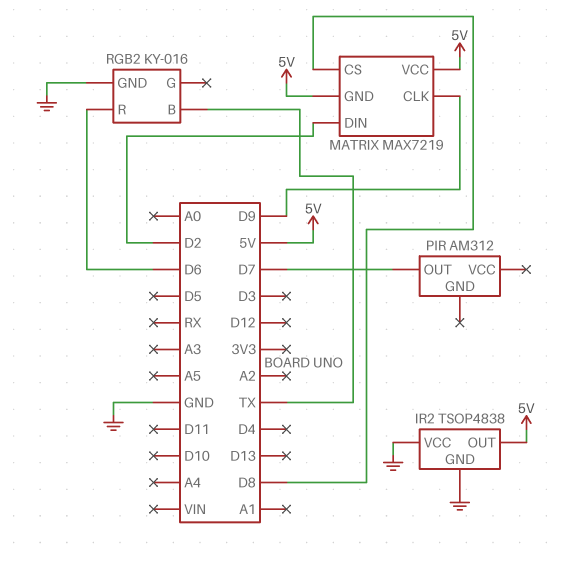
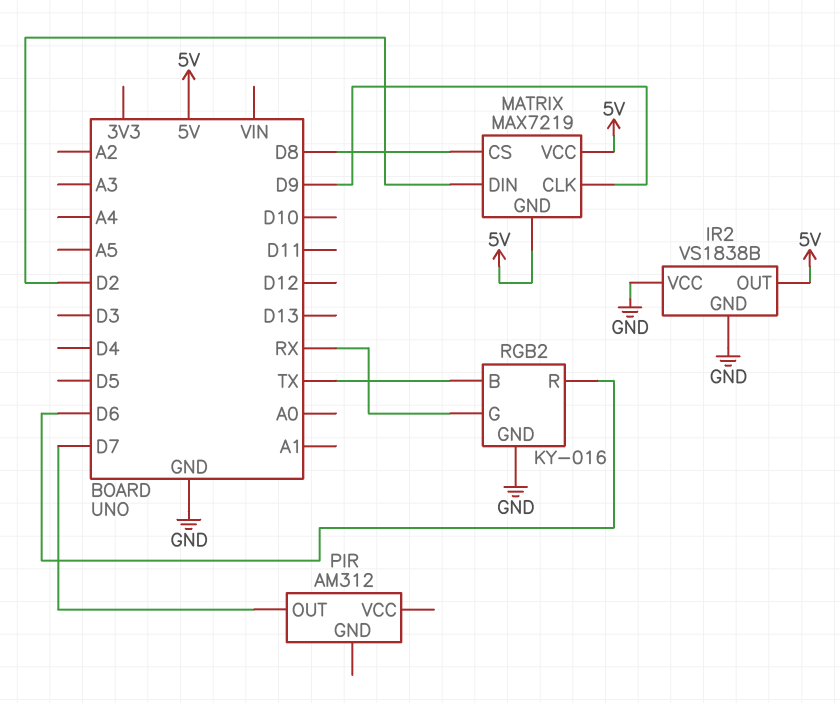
IR2: TSOP4838 -> VS1838B
RGB2 pin G: none -> RX

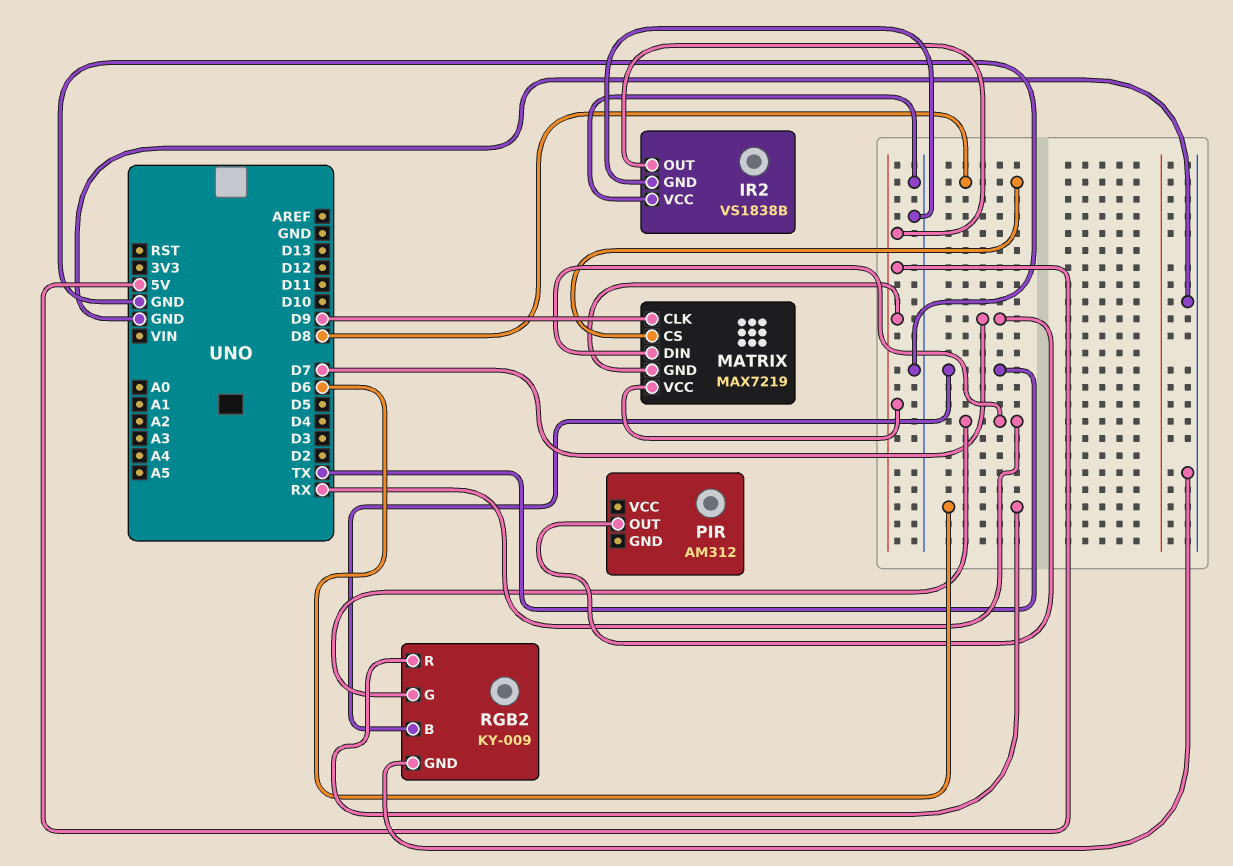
MATRIX pin DIN: D2 -> RX
RGB2: KY-016 -> KY-009

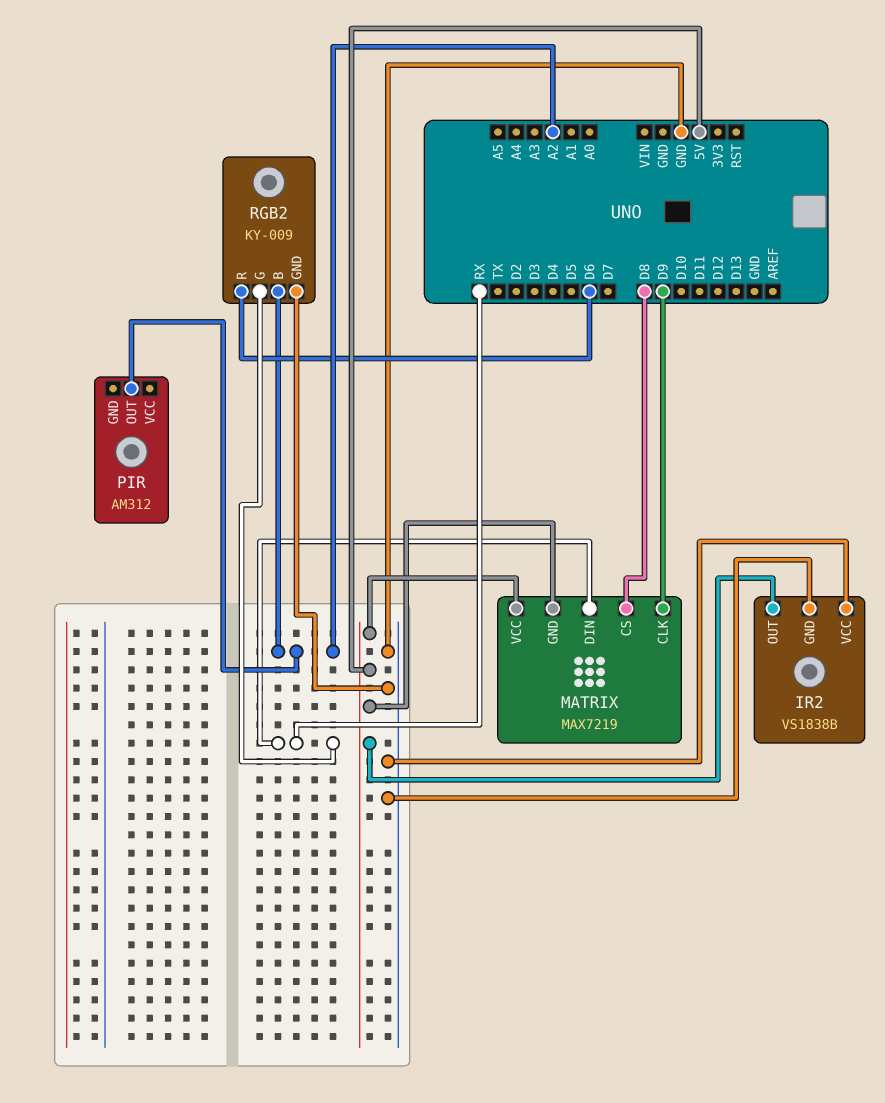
PIR pin OUT: D7 -> A2
RGB2 pin B: TX -> A2

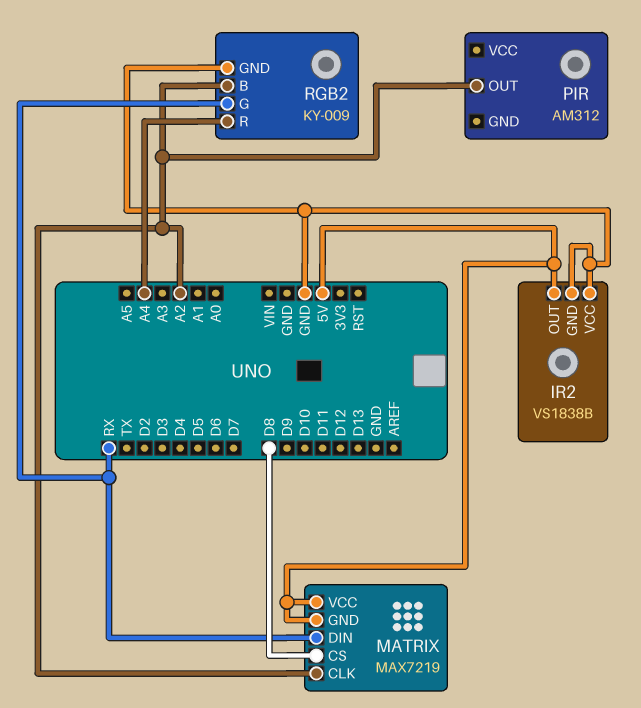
MATRIX pin CLK: D9 -> A2
RGB2 pin R: D6 -> A4

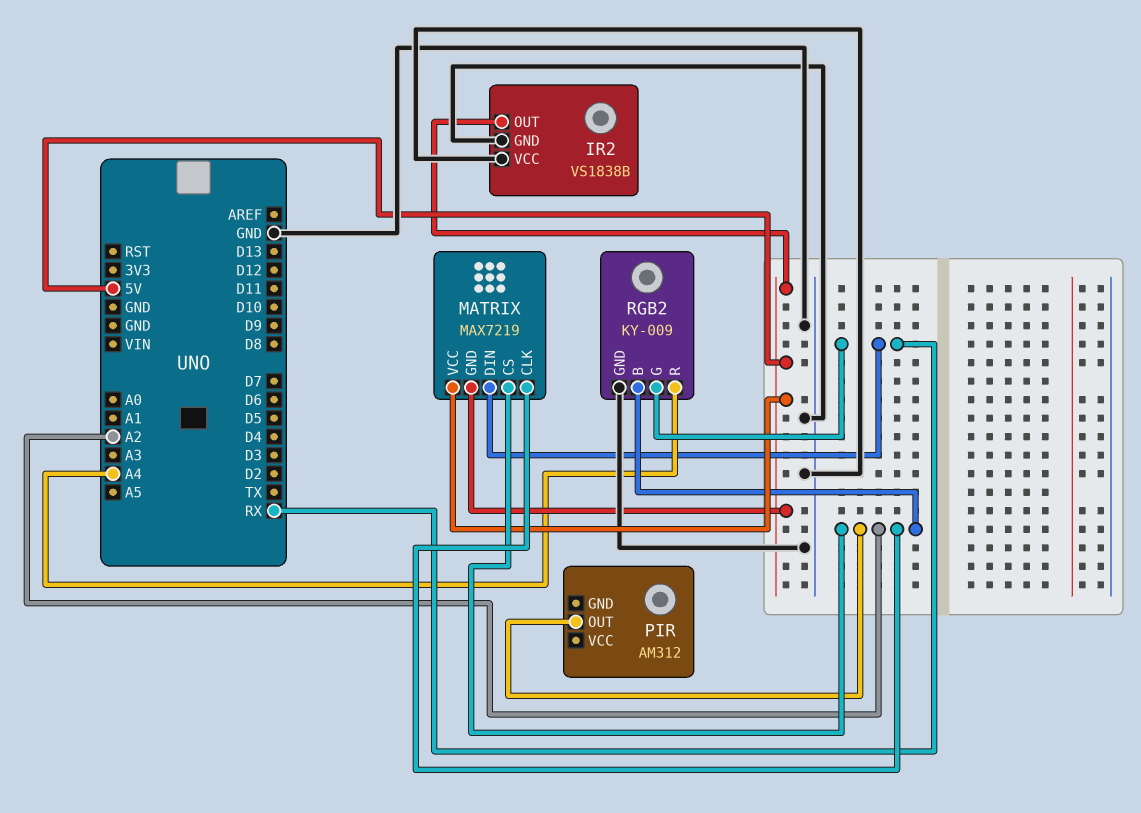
MATRIX pin CS: D8 -> A2

